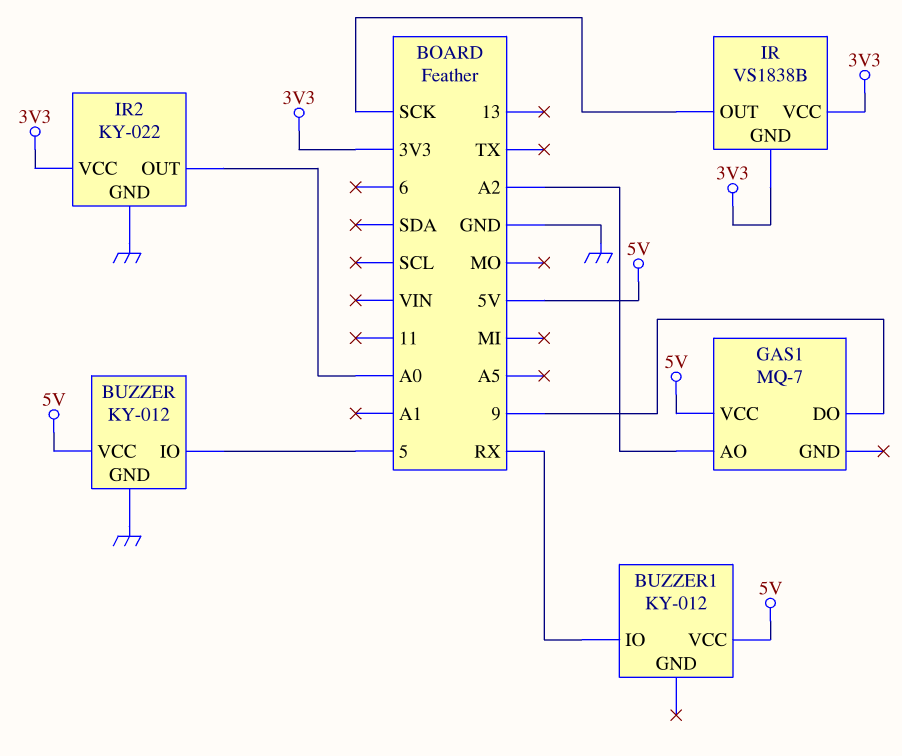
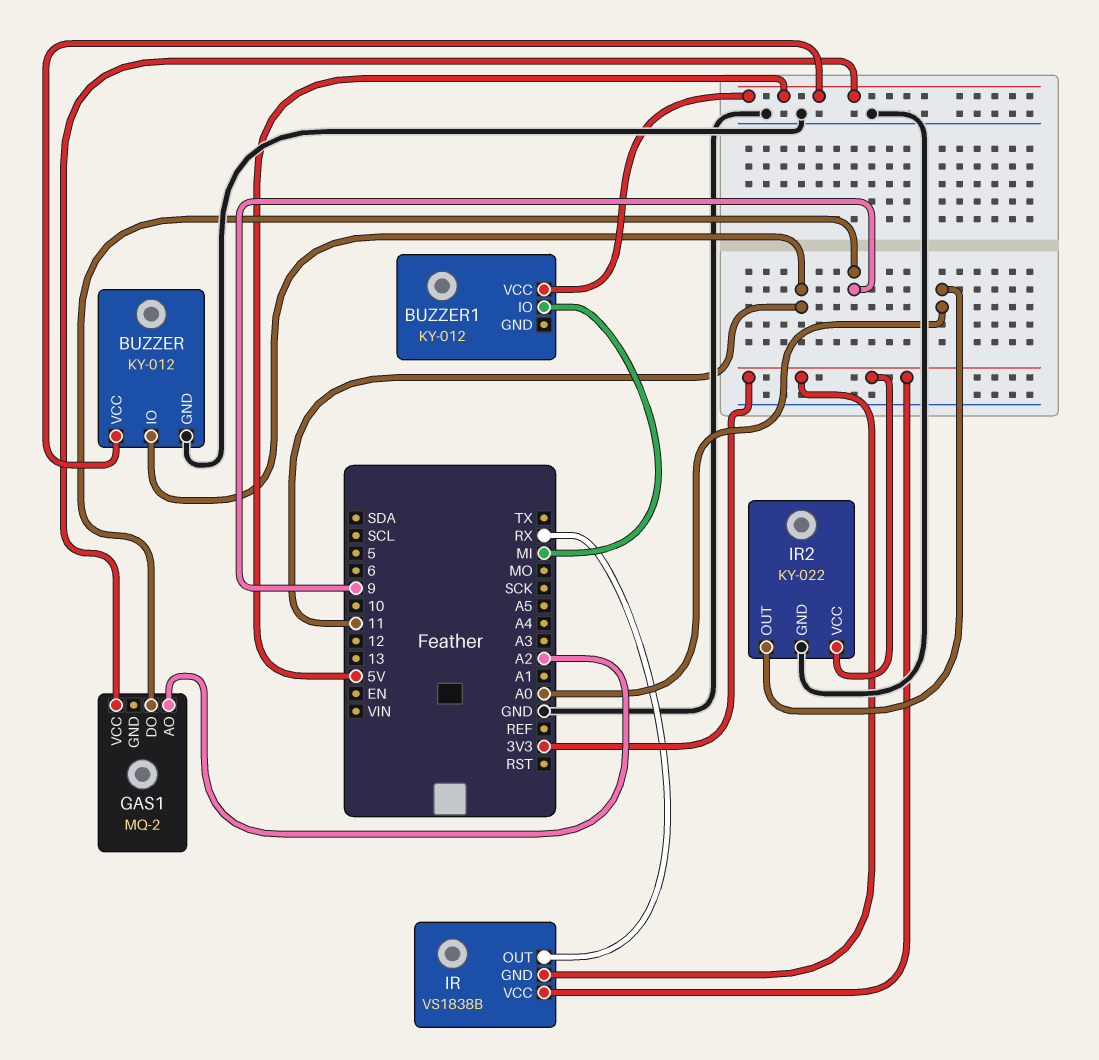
BUZZER pin IO: 5 -> 11
BUZZER1 pin IO: RX -> MI
GAS1: MQ-7 -> MQ-2
IR pin OUT: SCK -> RX

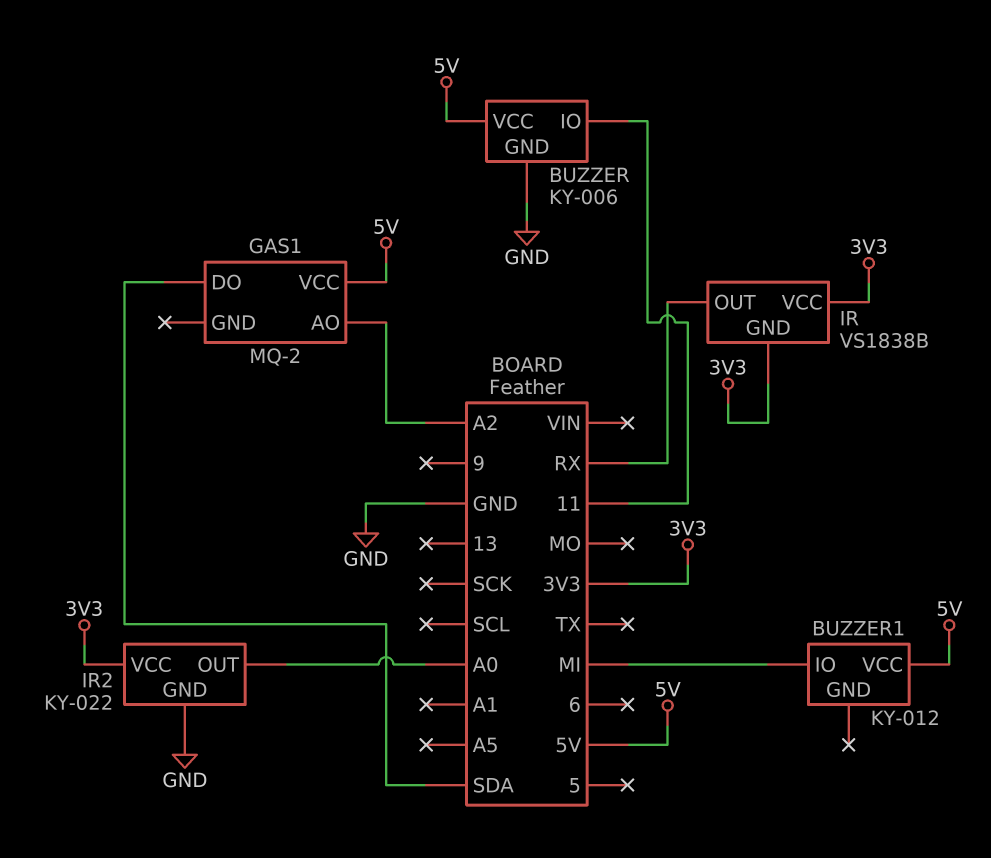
BUZZER: KY-012 -> KY-006
GAS1 pin DO: 9 -> SDA

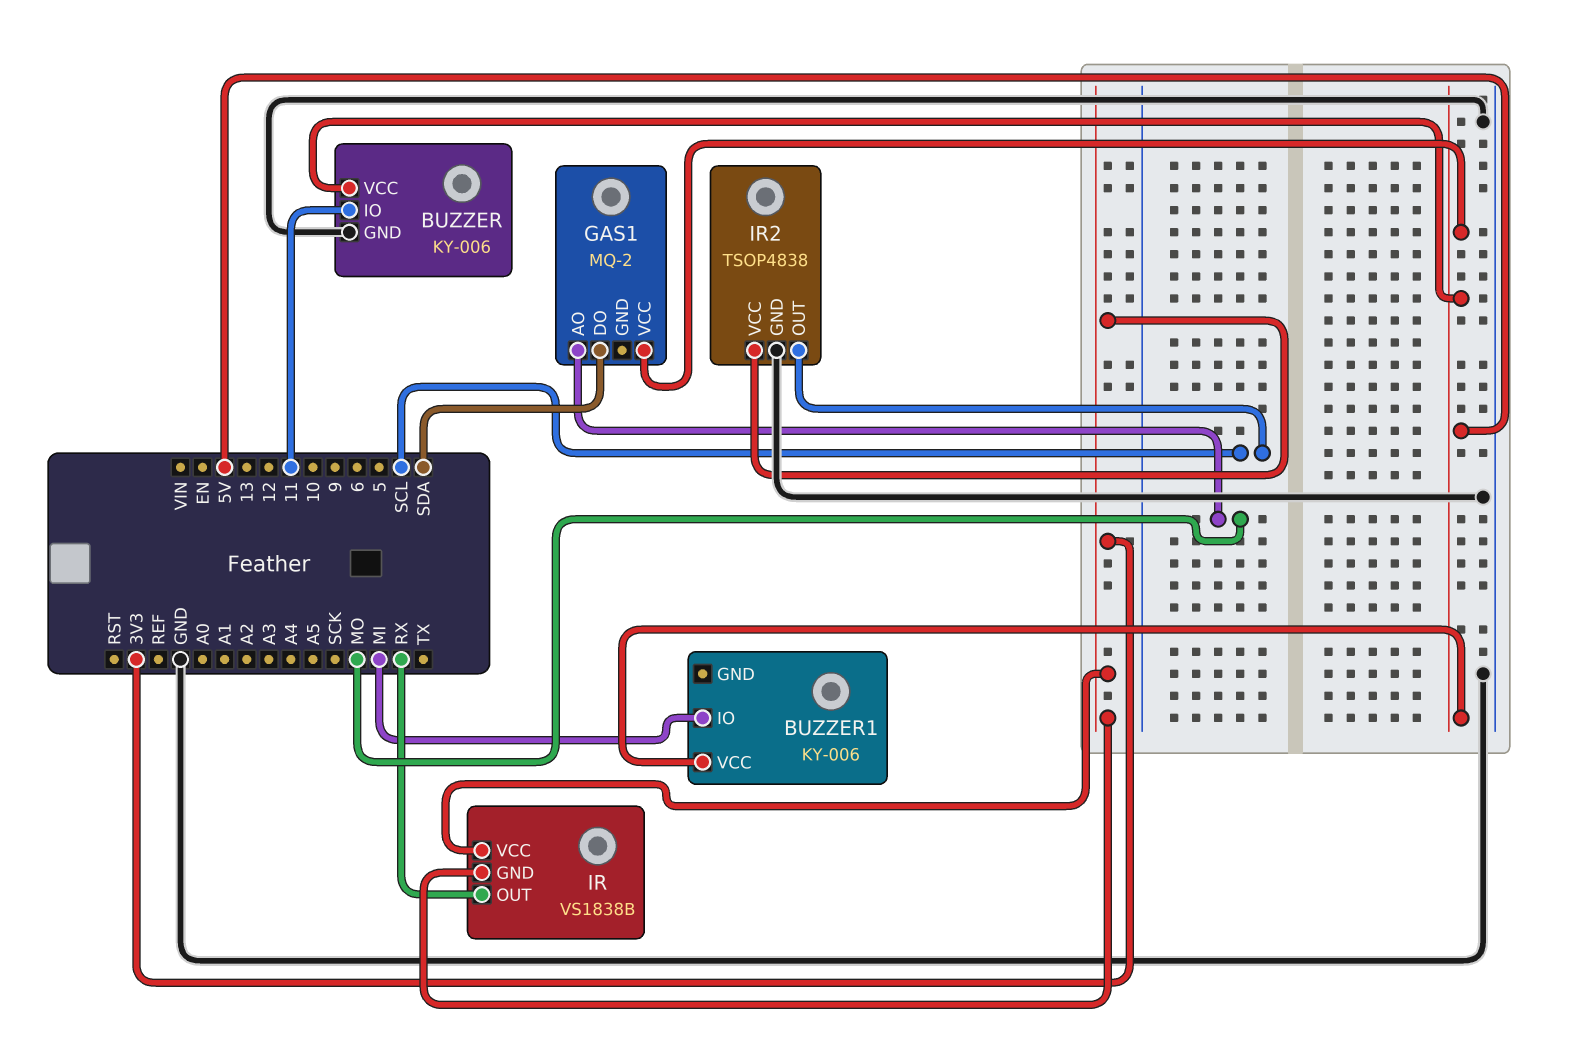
BUZZER1: KY-012 -> KY-006
GAS1 pin AO: A2 -> MO
IR2: KY-022 -> TSOP4838
IR2 pin OUT: A0 -> SCL

